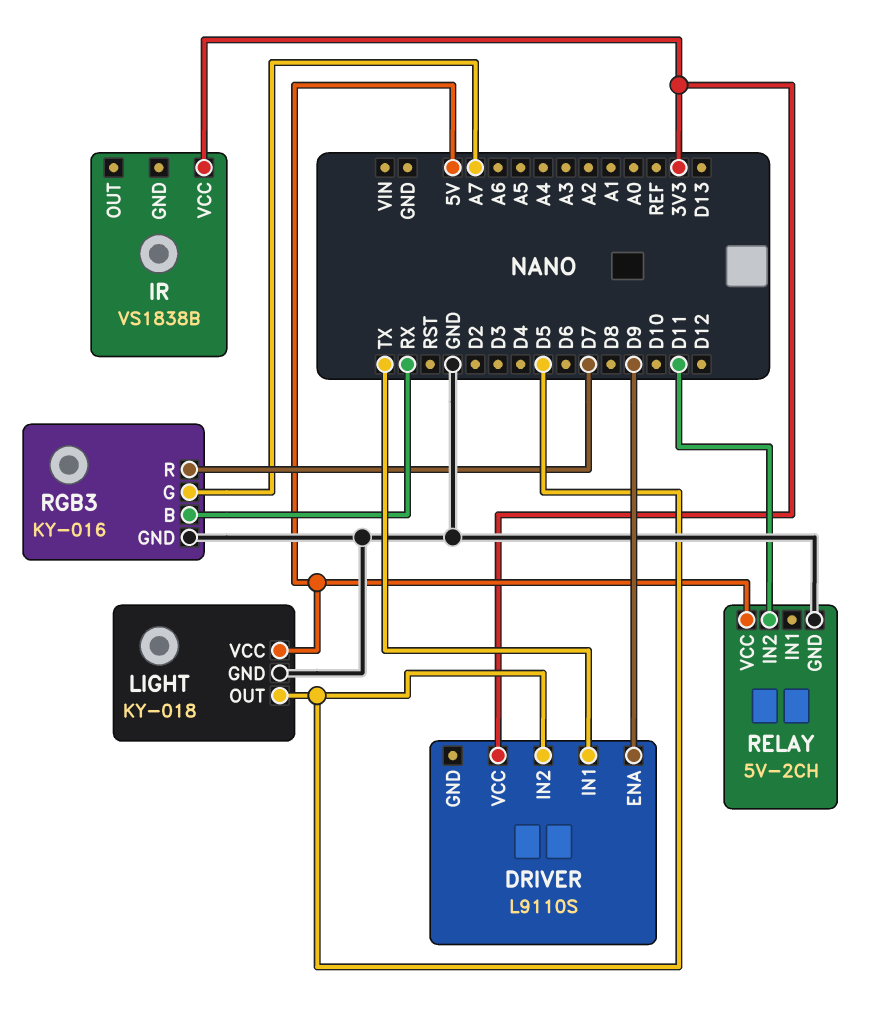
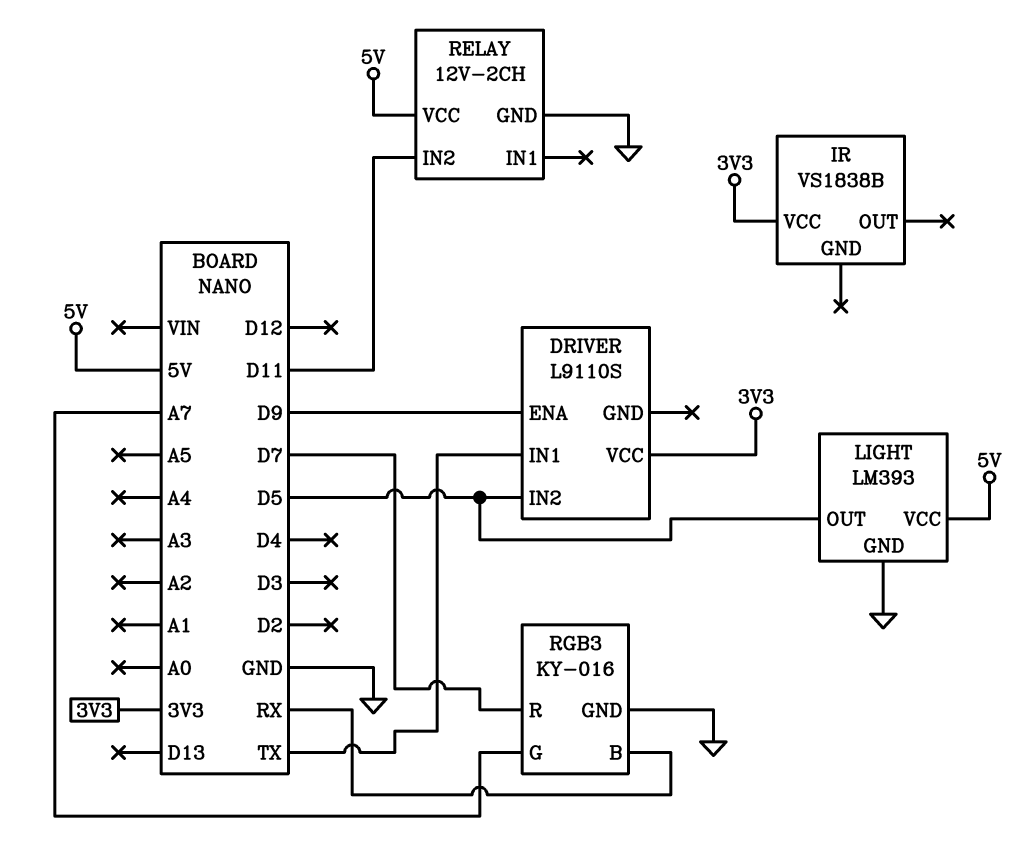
LIGHT: KY-018 -> LM393
RELAY: 5V-2CH -> 12V-2CH

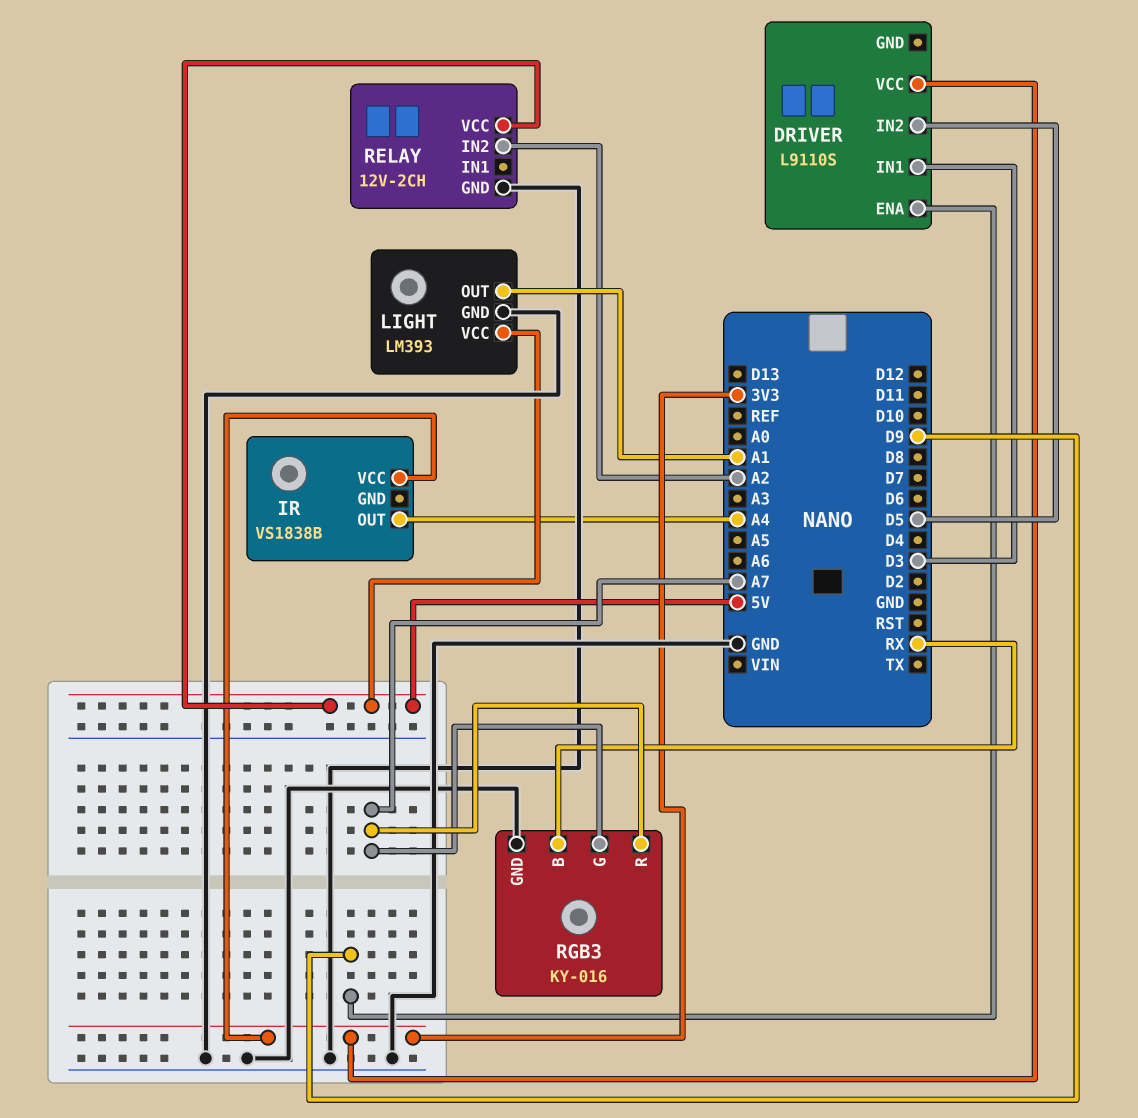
DRIVER pin IN1: TX -> D3
IR pin OUT: none -> A4
LIGHT pin OUT: D5 -> A1
RELAY pin IN2: D11 -> A2
RGB3 pin R: D7 -> A7

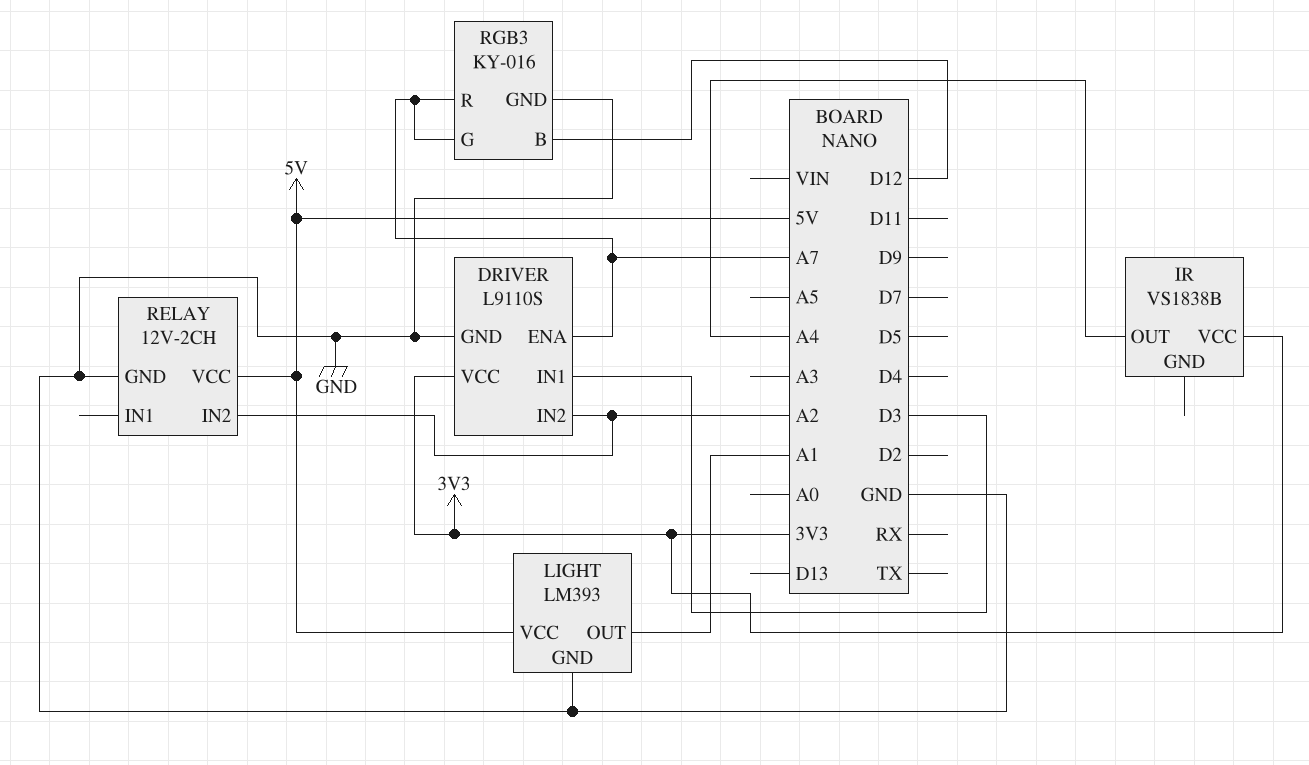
DRIVER pin ENA: D9 -> A7
DRIVER pin GND: none -> GND
DRIVER pin IN2: D5 -> A2
RGB3 pin B: RX -> D12

